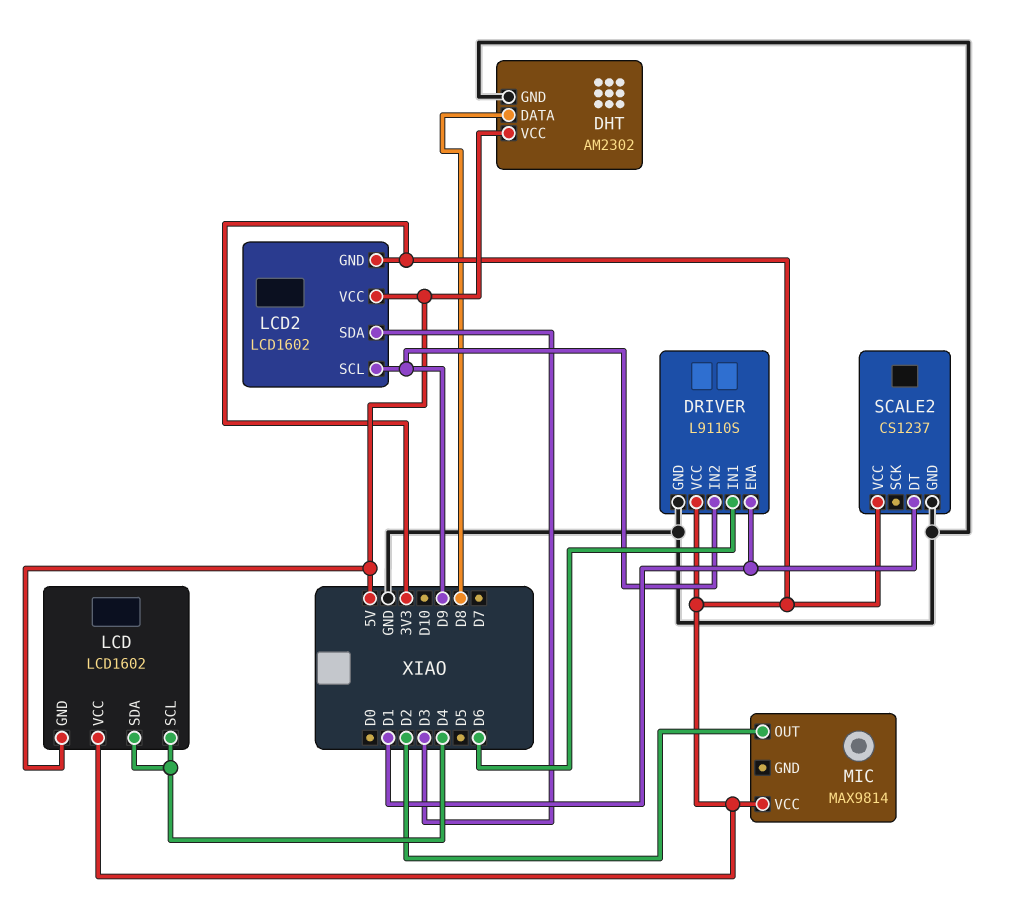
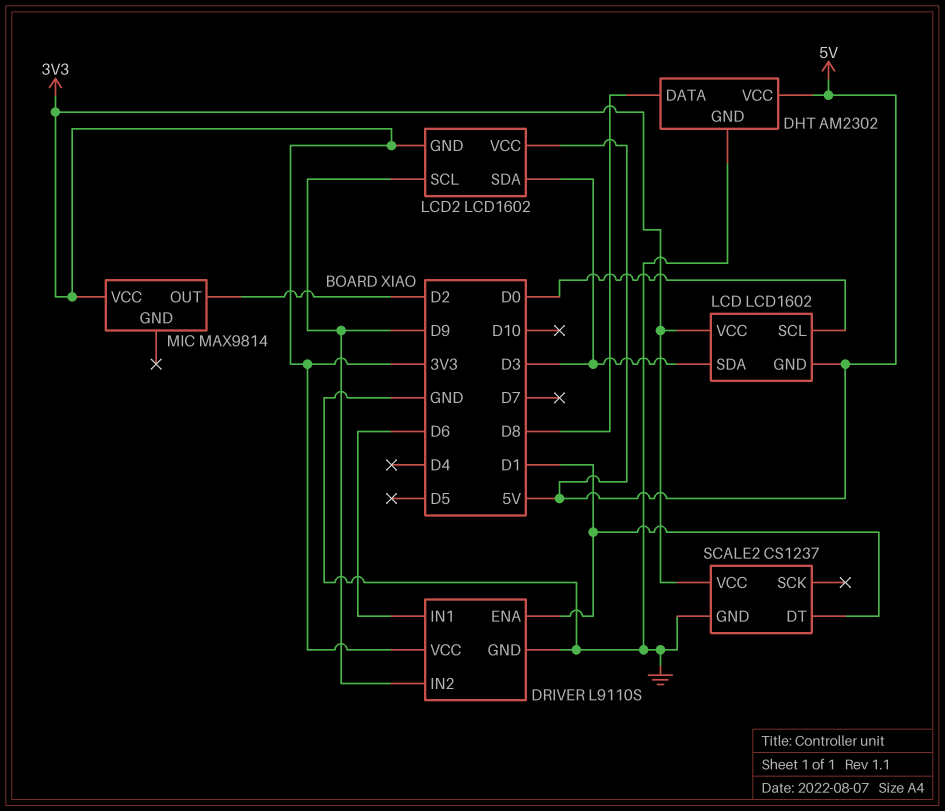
LCD pin SCL: D4 -> D0
LCD pin SDA: D4 -> D3

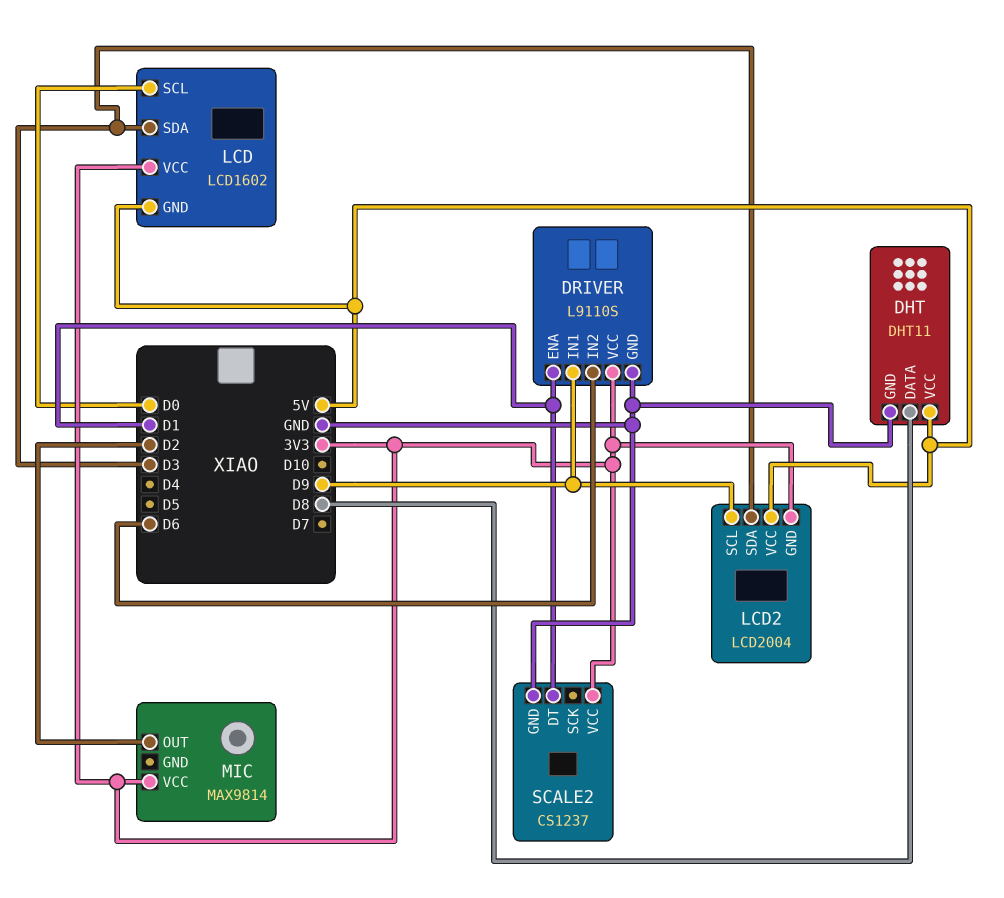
DHT: AM2302 -> DHT11
DRIVER pin IN1: D6 -> D9
DRIVER pin IN2: D9 -> D6
LCD2: LCD1602 -> LCD2004

